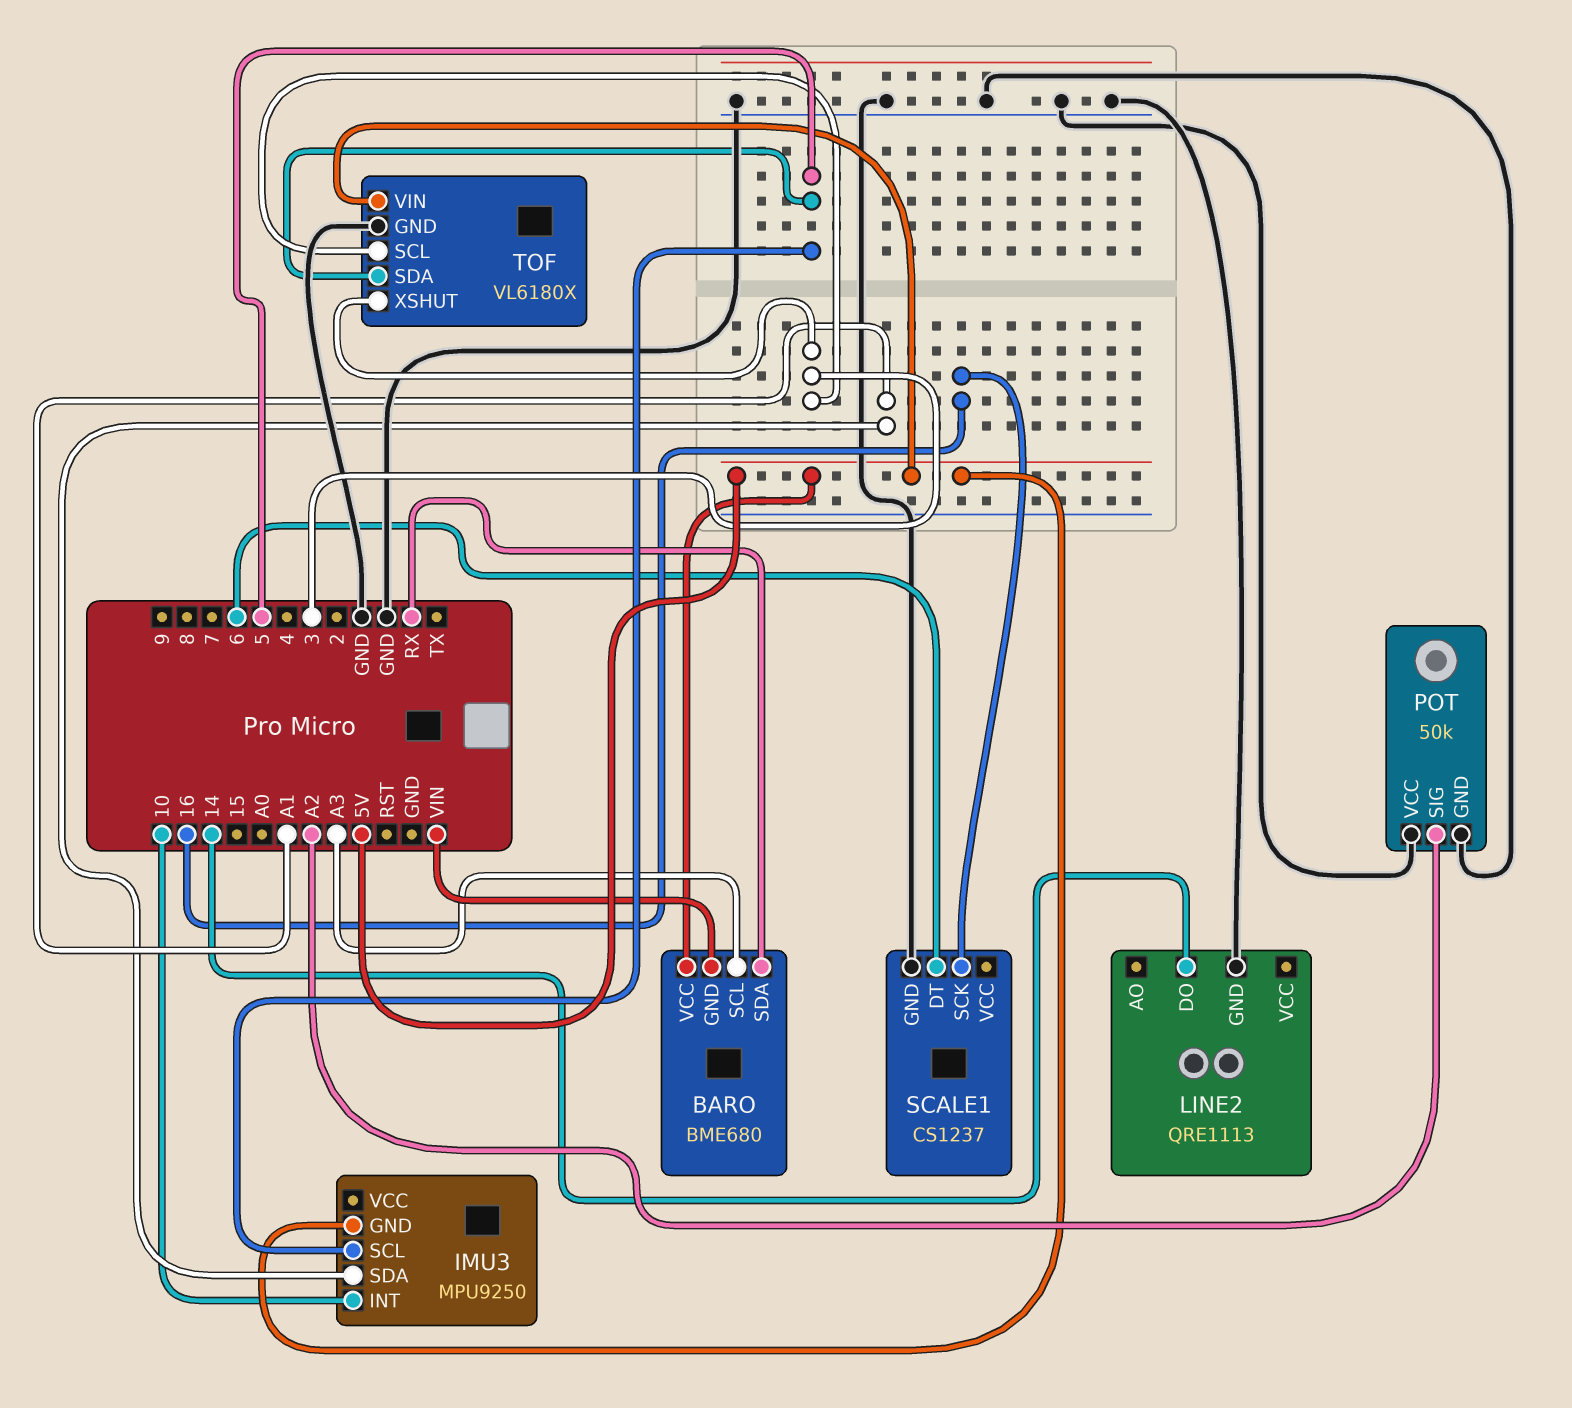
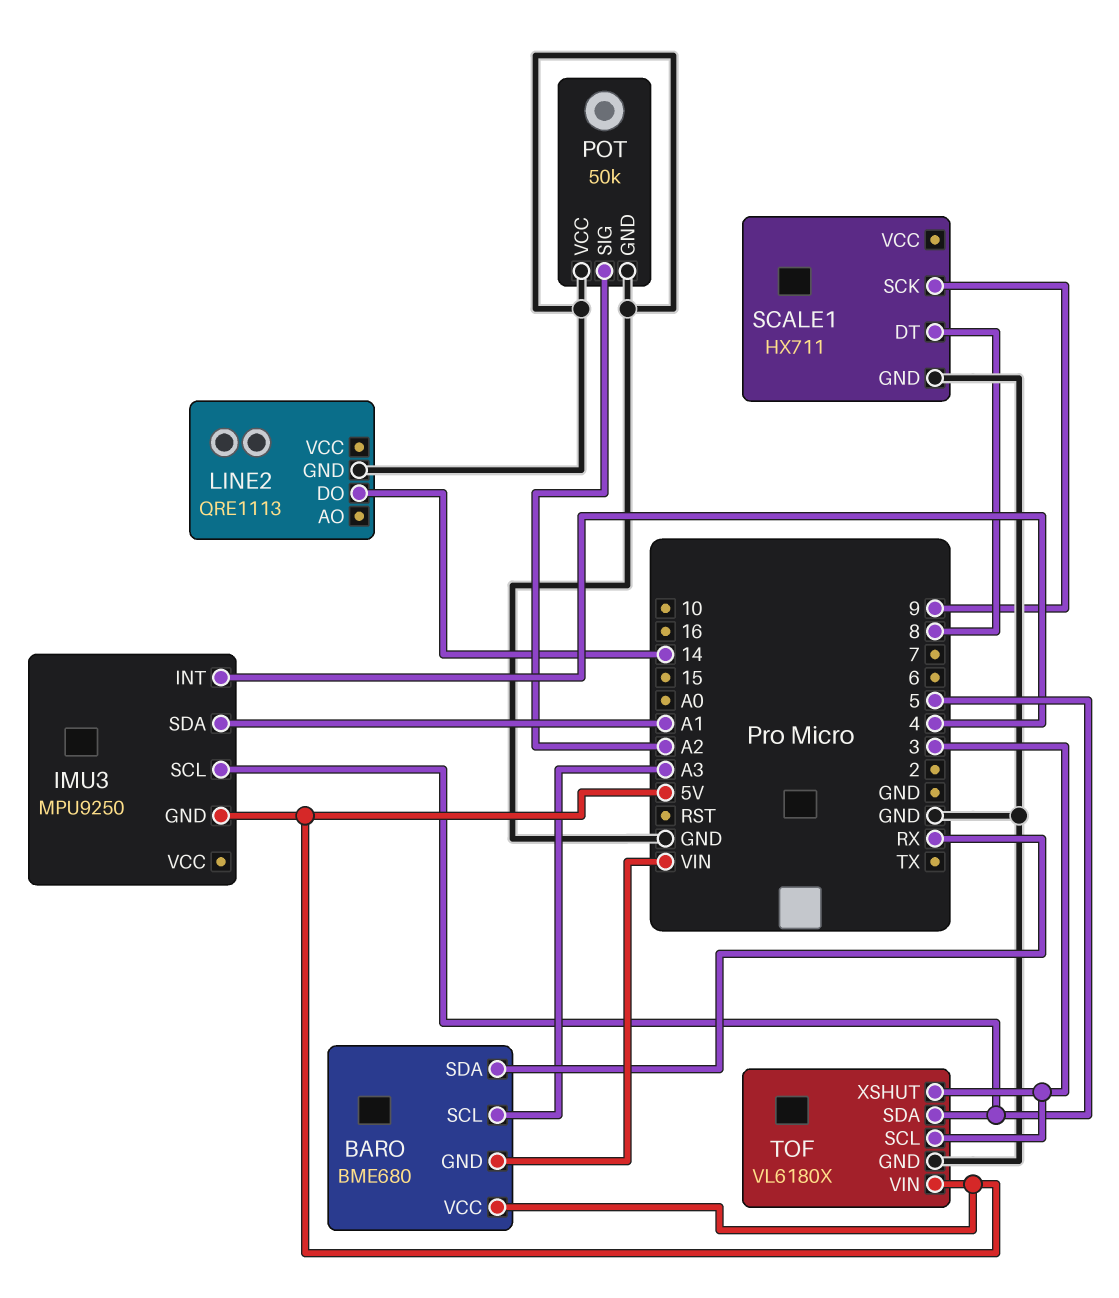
IMU3 pin INT: 10 -> 4
SCALE1: CS1237 -> HX711
SCALE1 pin DT: 6 -> 8
SCALE1 pin SCK: 16 -> 9

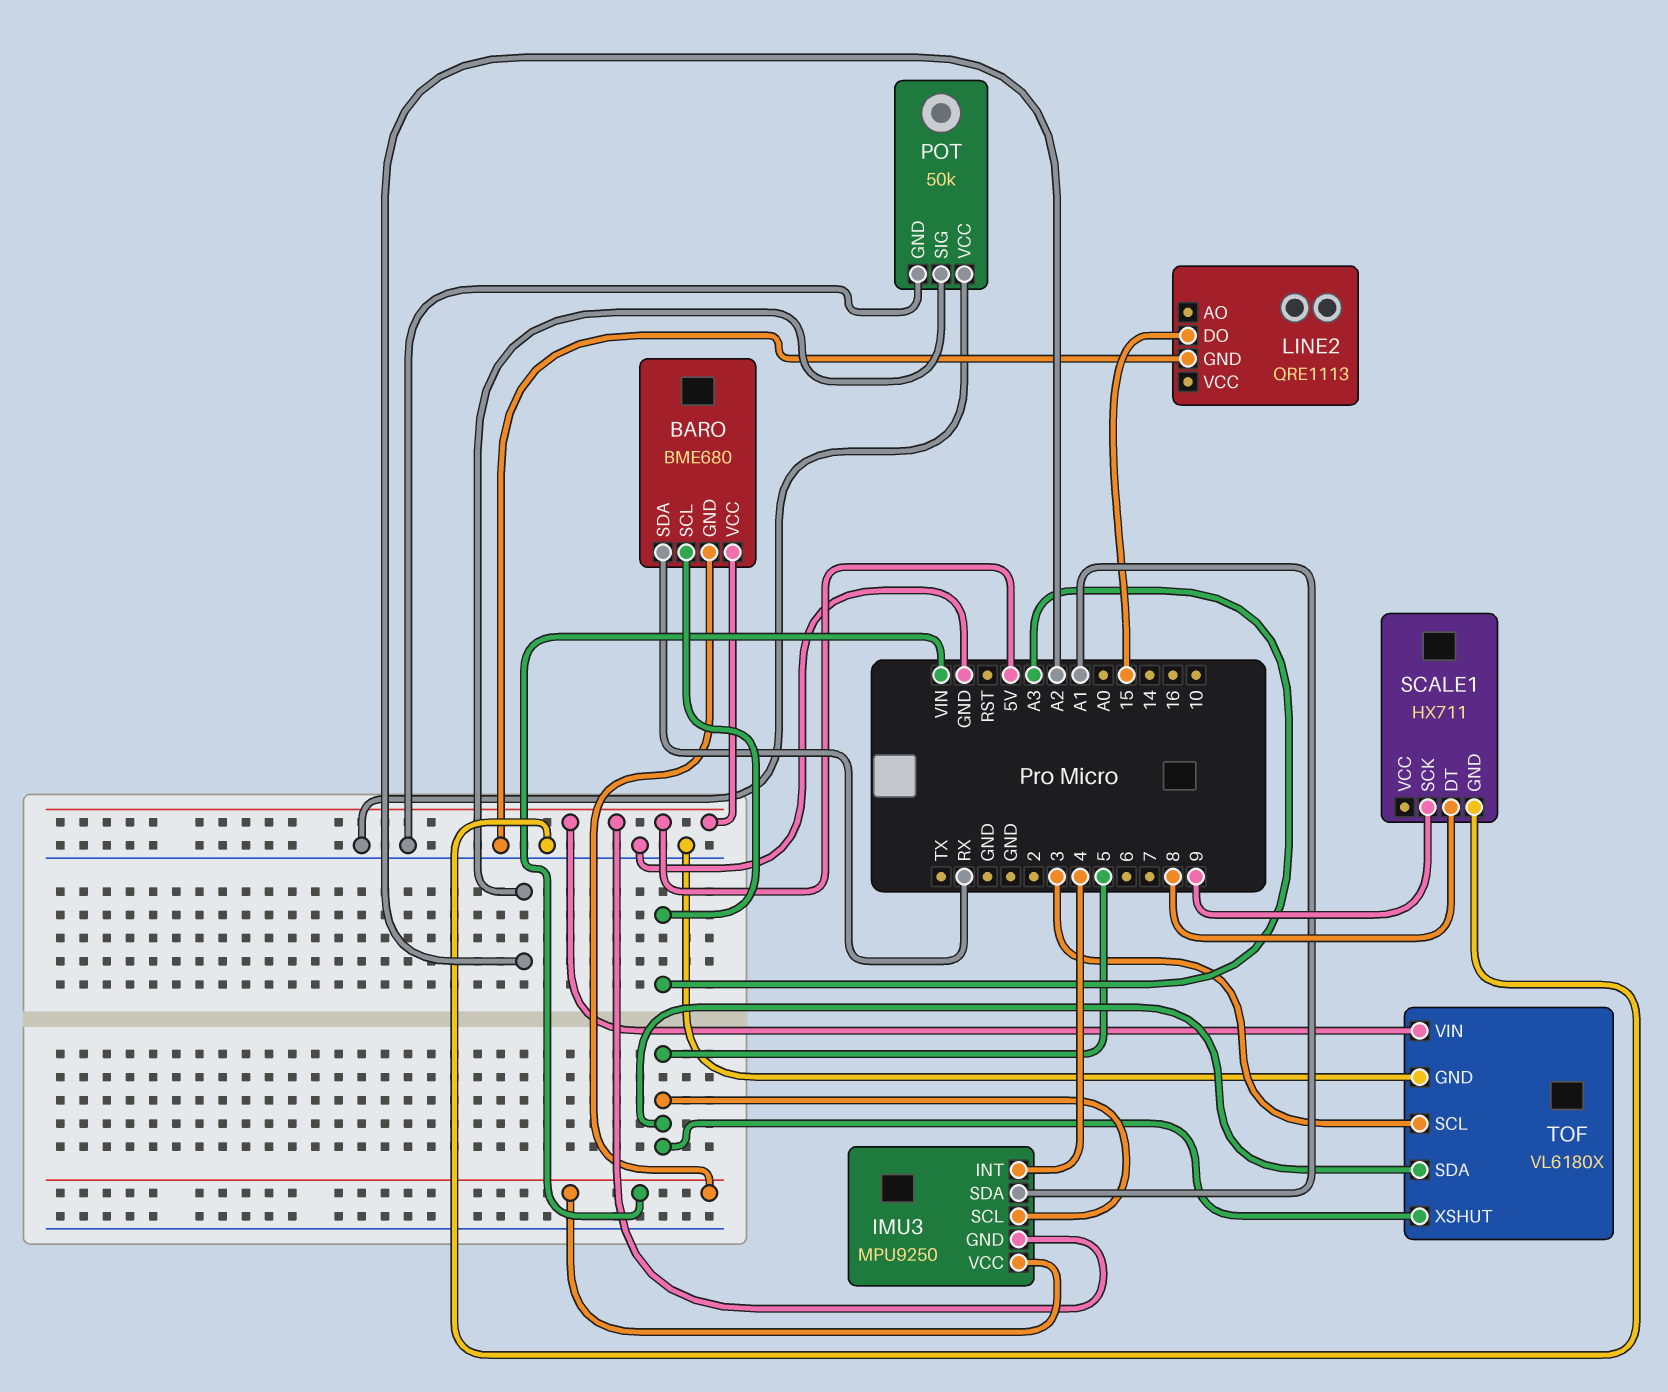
IMU3 pin VCC: none -> VIN
LINE2 pin DO: 14 -> 15
TOF pin XSHUT: 3 -> 5

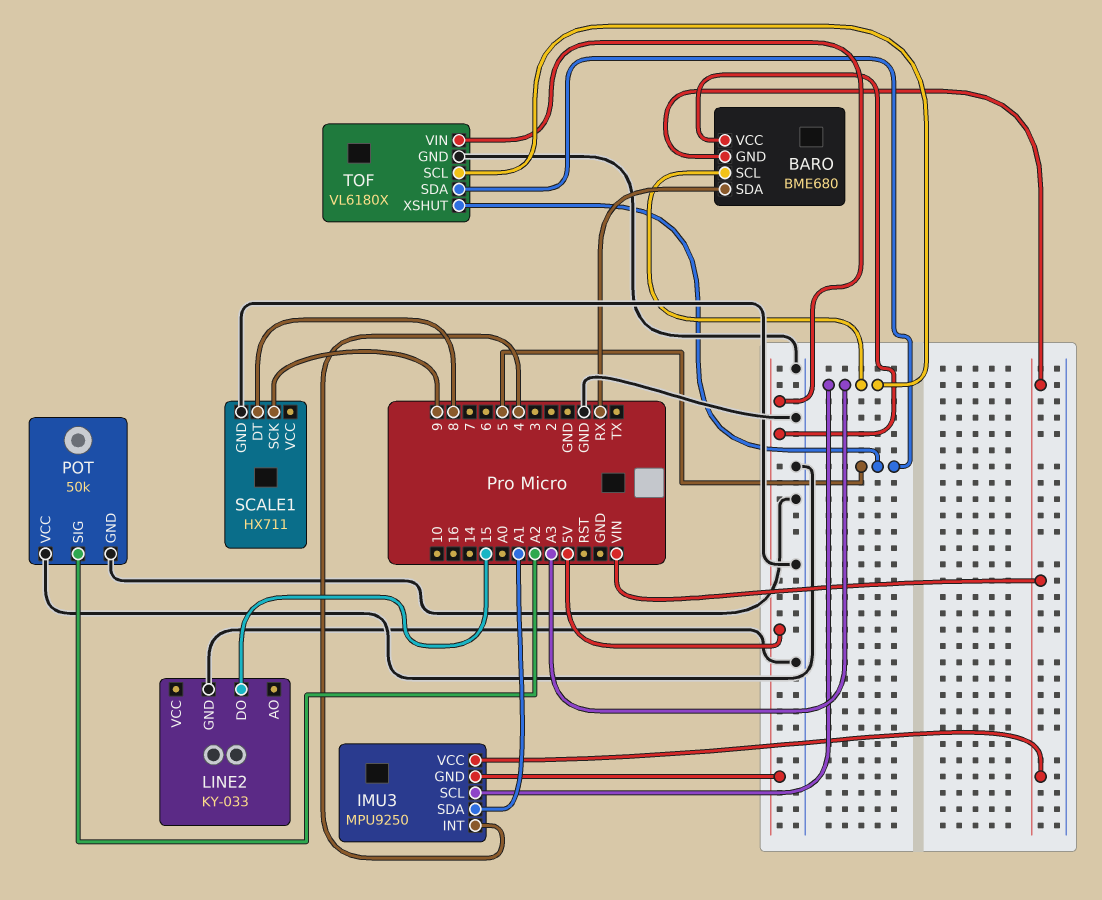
IMU3 pin SCL: 5 -> A3
LINE2: QRE1113 -> KY-033
TOF pin SCL: 3 -> A3

